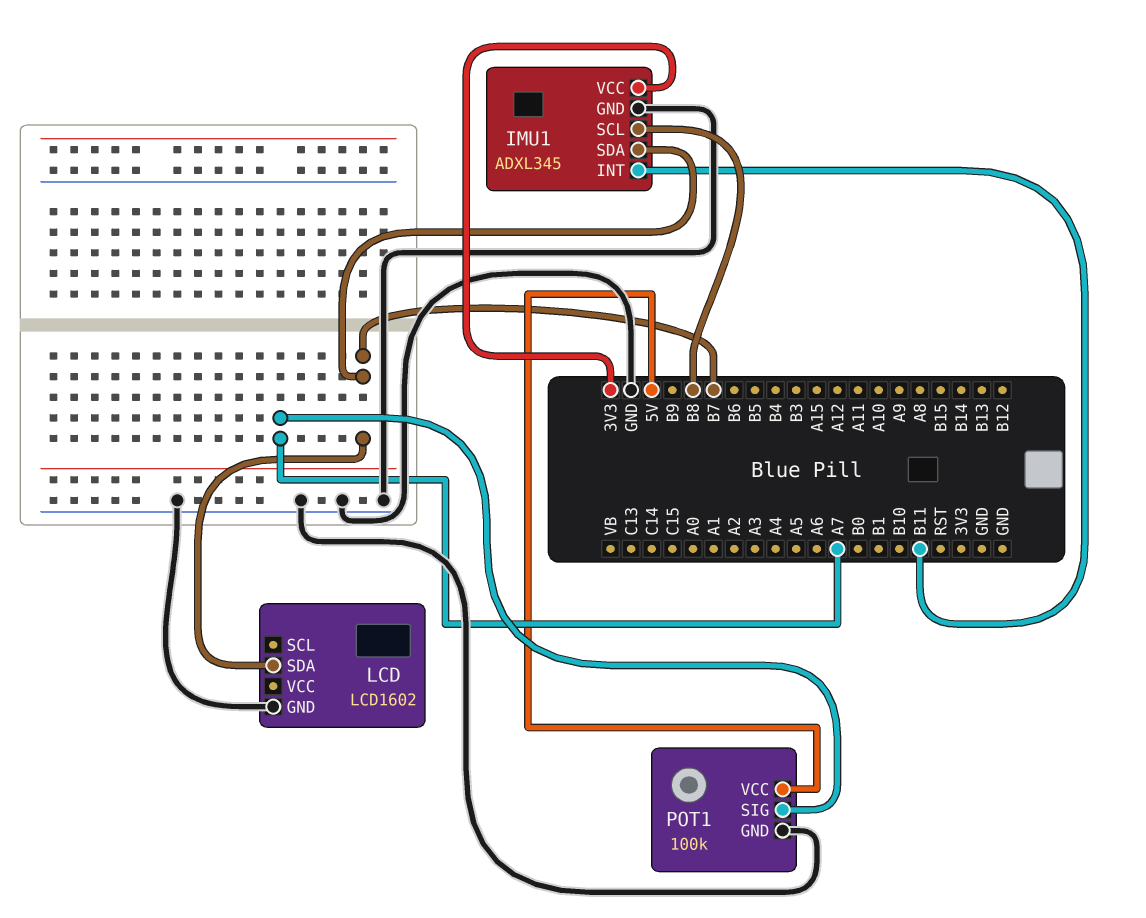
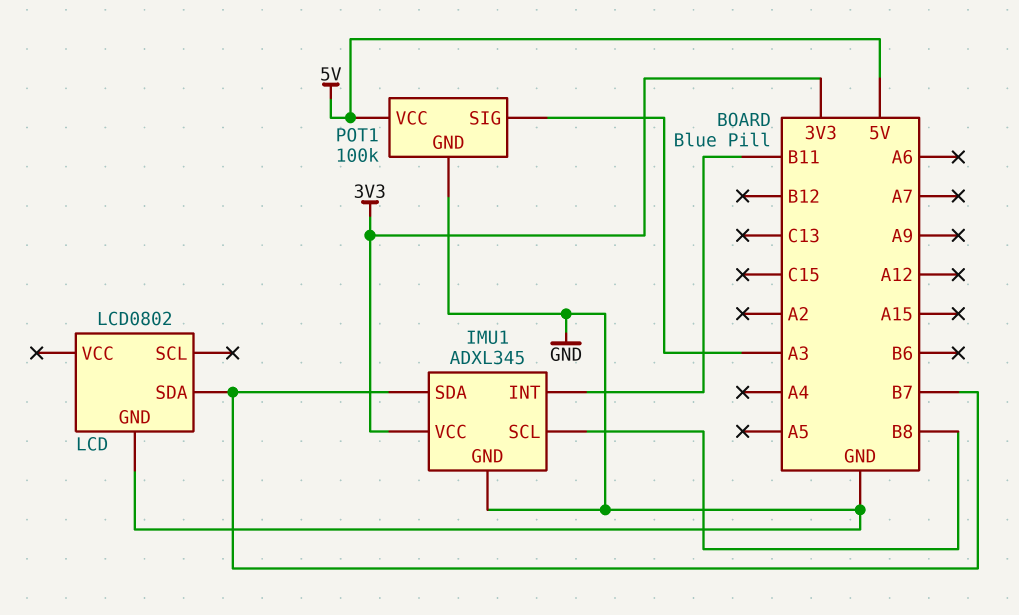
LCD: LCD1602 -> LCD0802
POT1 pin SIG: A7 -> A3

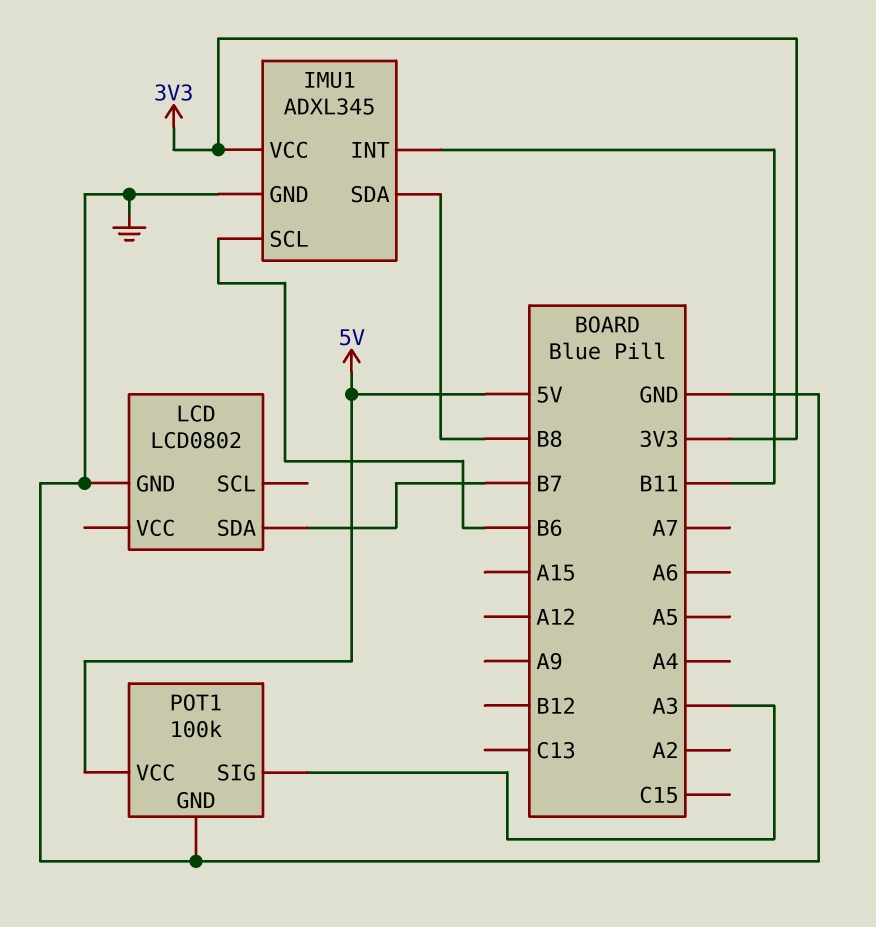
IMU1 pin SCL: B8 -> B6
IMU1 pin SDA: B7 -> B8

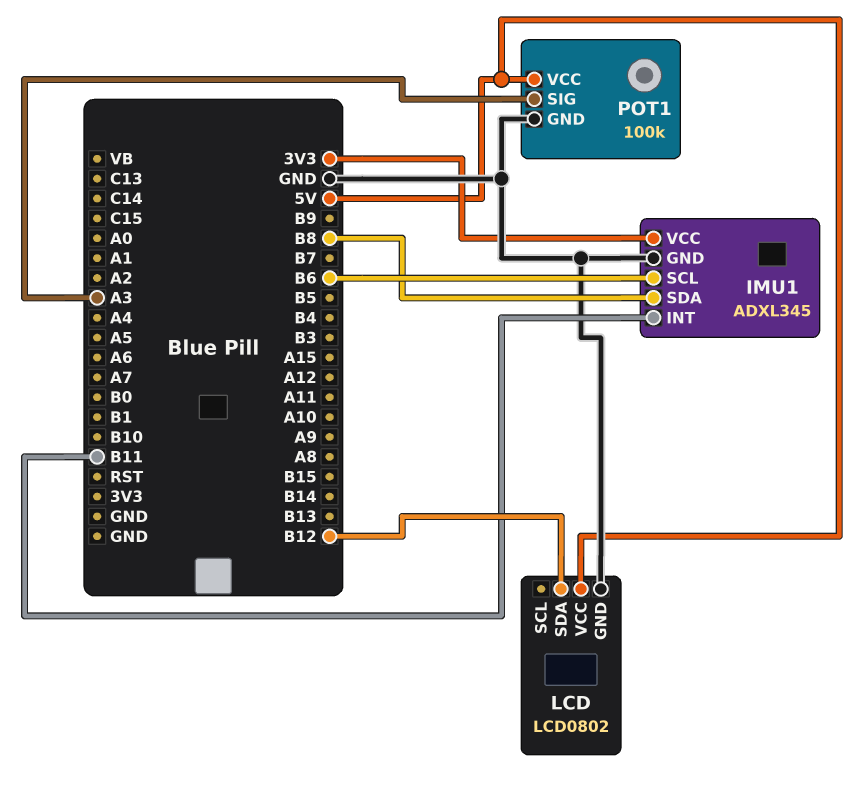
LCD pin SDA: B7 -> B12
LCD pin VCC: none -> 5V

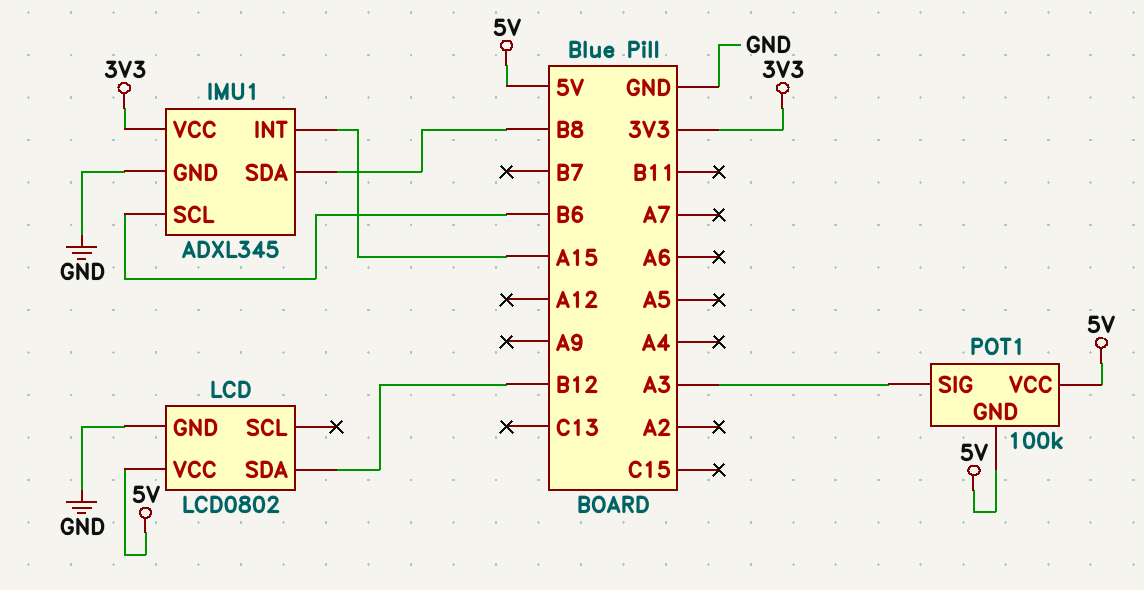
IMU1 pin INT: B11 -> A15
POT1 pin GND: GND -> 5V

